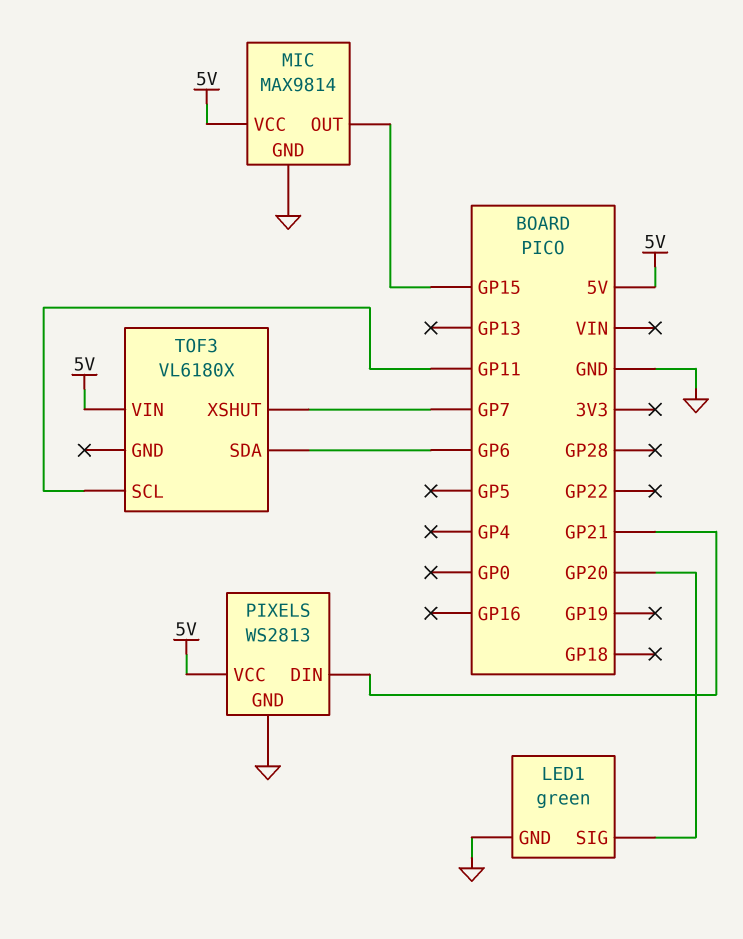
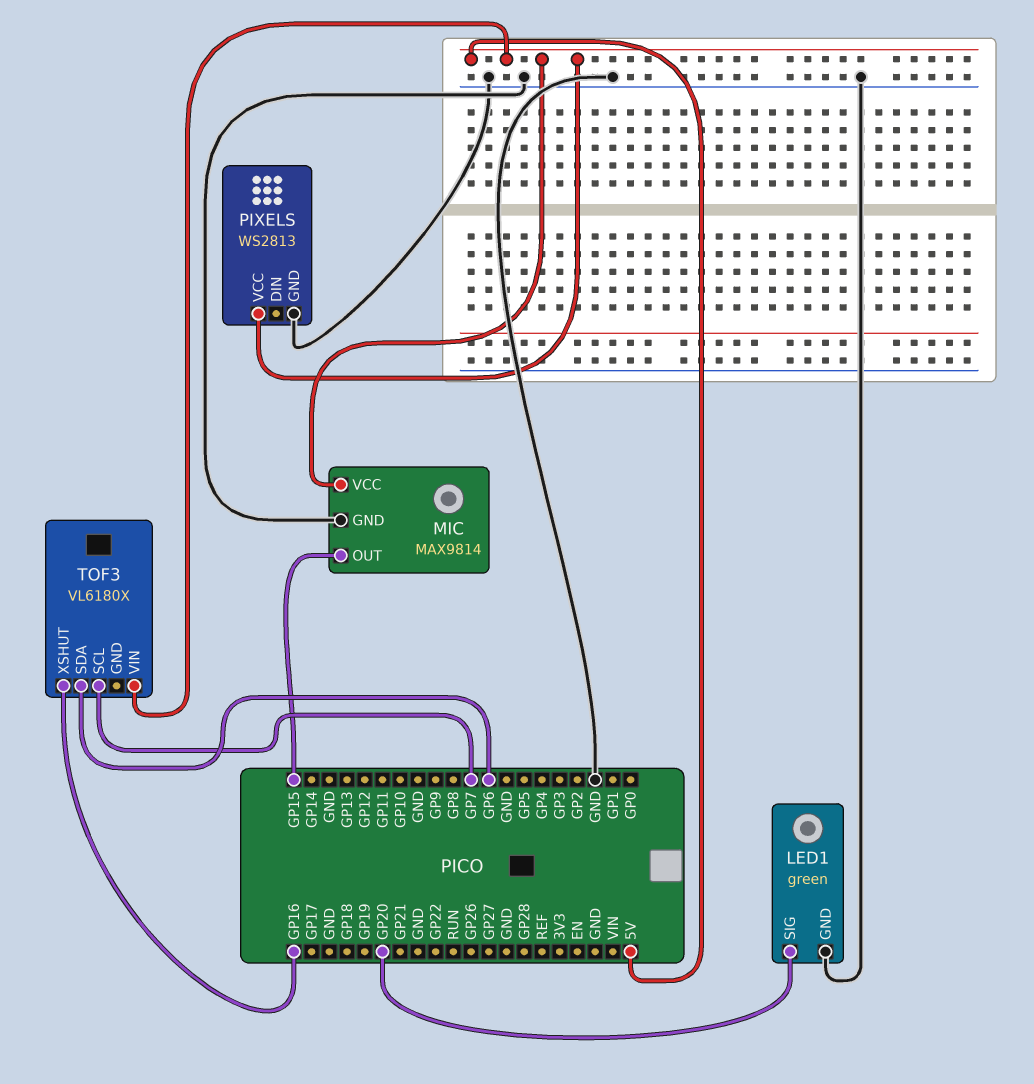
PIXELS pin DIN: GP21 -> none
TOF3 pin SCL: GP11 -> GP7
TOF3 pin XSHUT: GP7 -> GP16

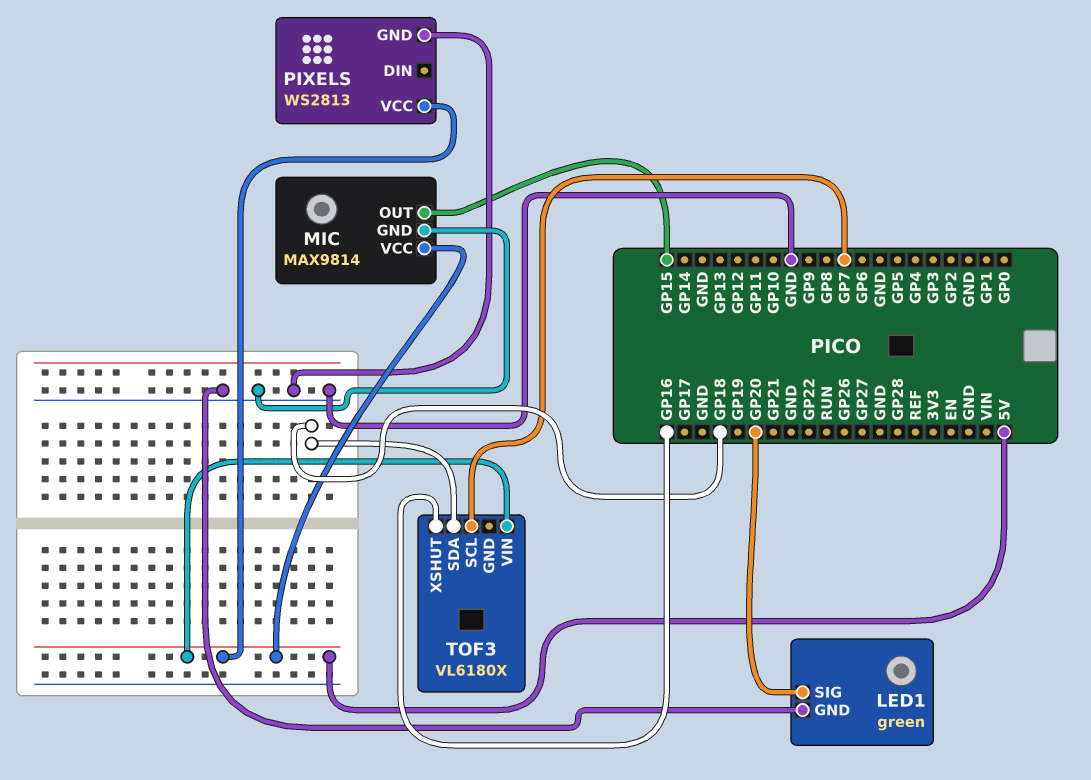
TOF3 pin SDA: GP6 -> GP18

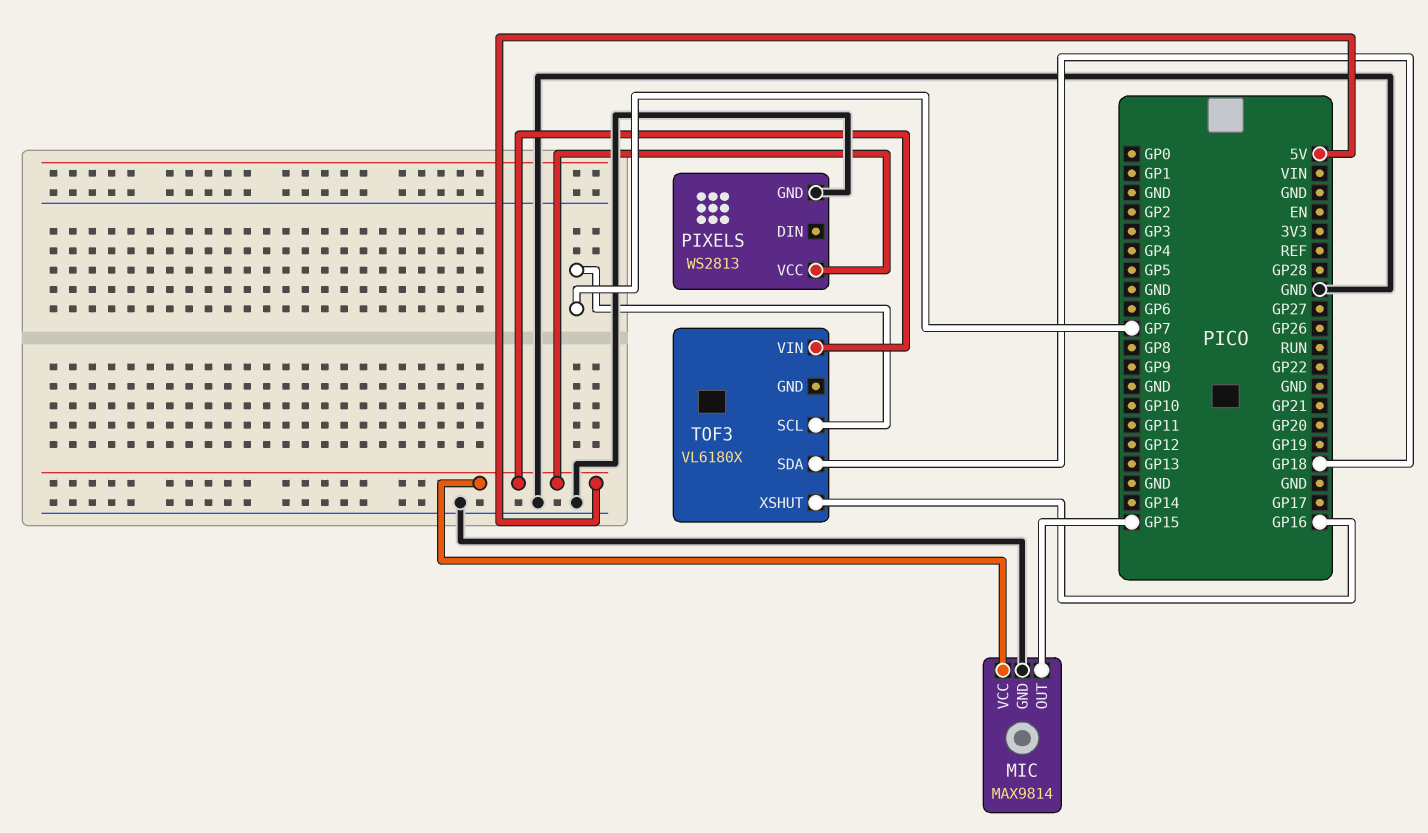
LED1: green -> none
LED1 pin GND: GND -> none
LED1 pin SIG: GP20 -> none

